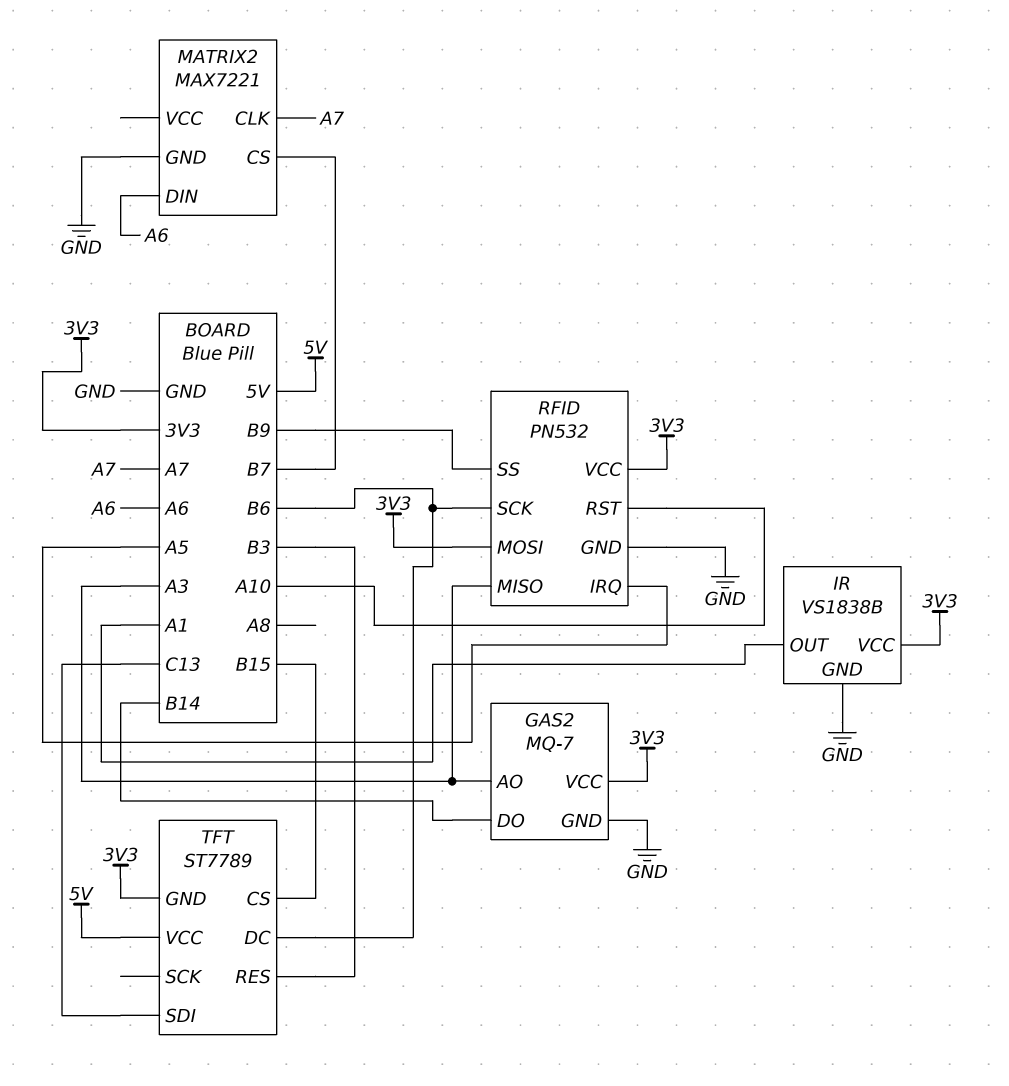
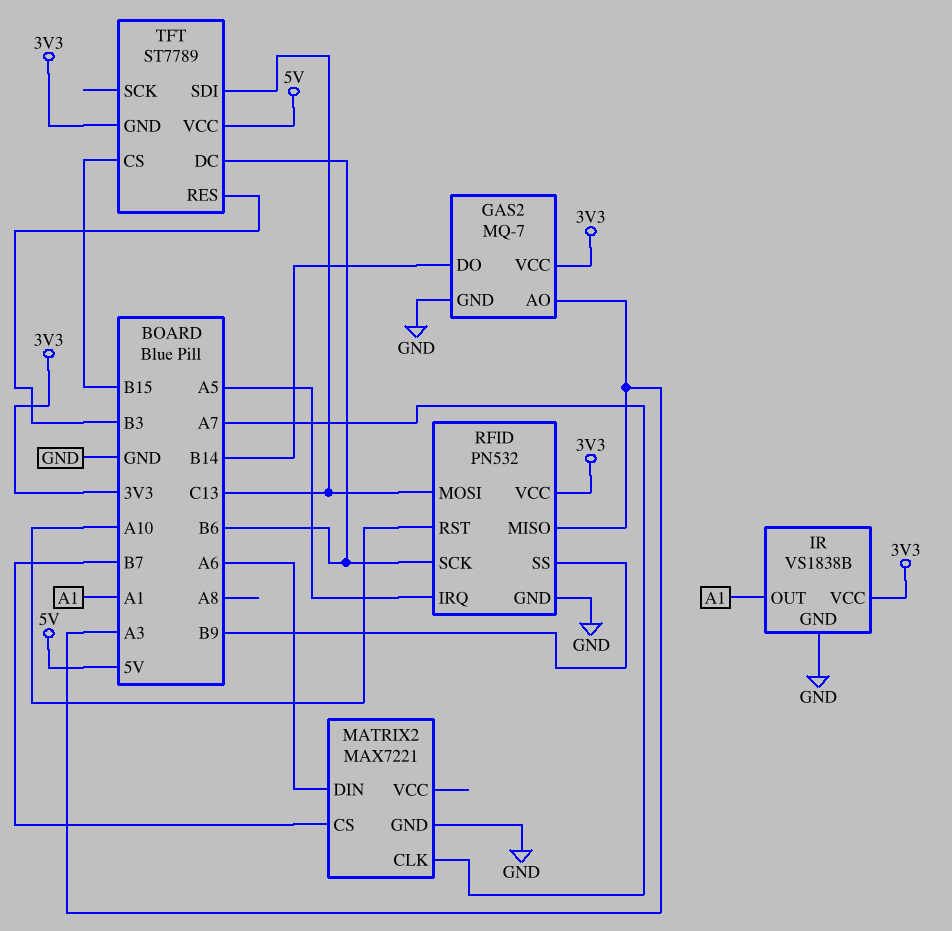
RFID pin MOSI: 3V3 -> C13

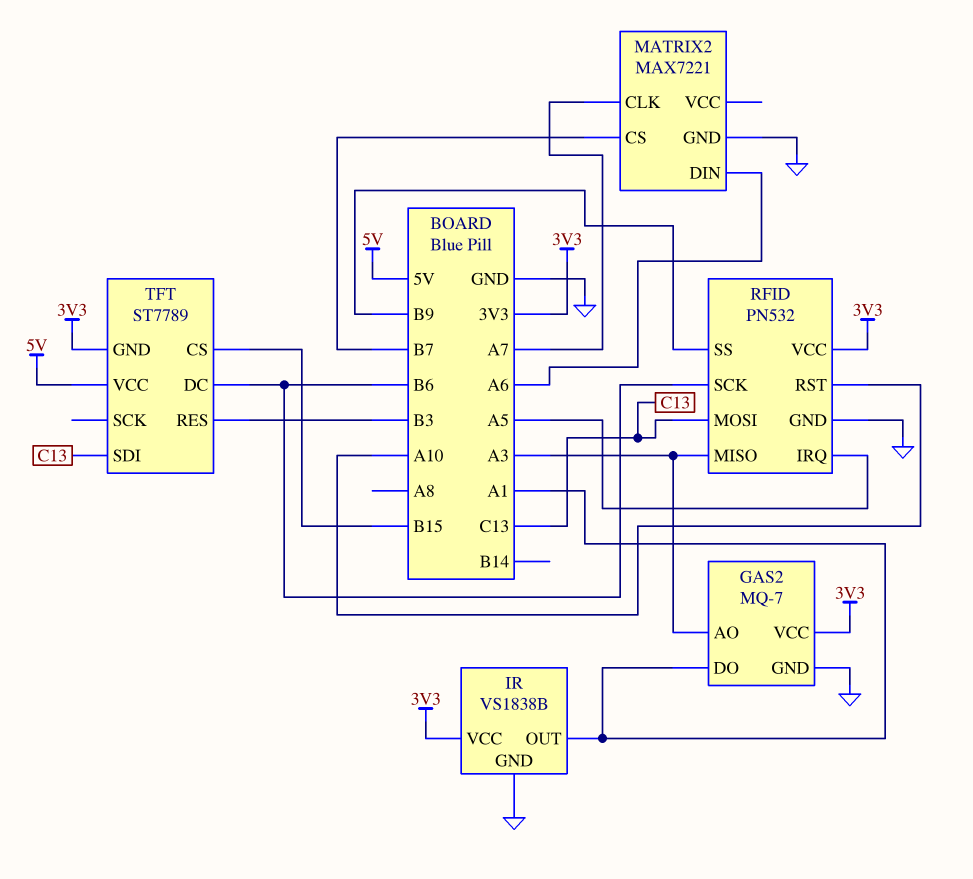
GAS2 pin DO: B14 -> A1

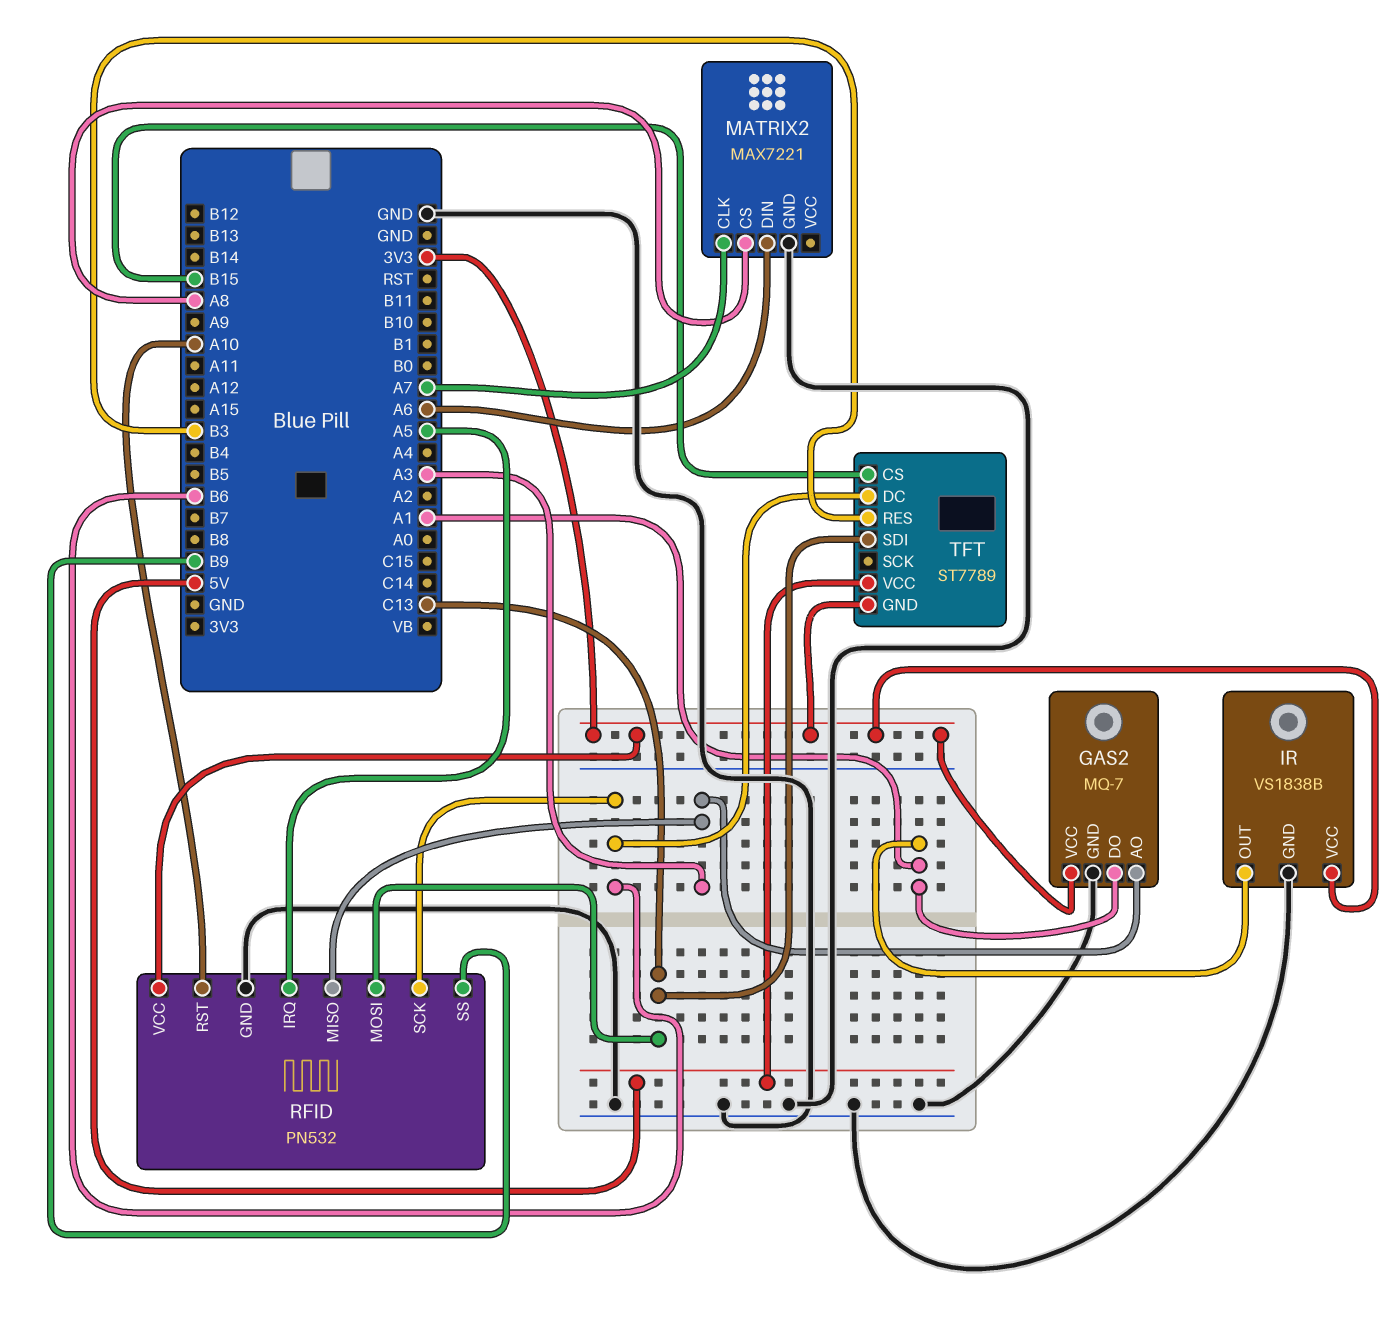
MATRIX2 pin CS: B7 -> A8

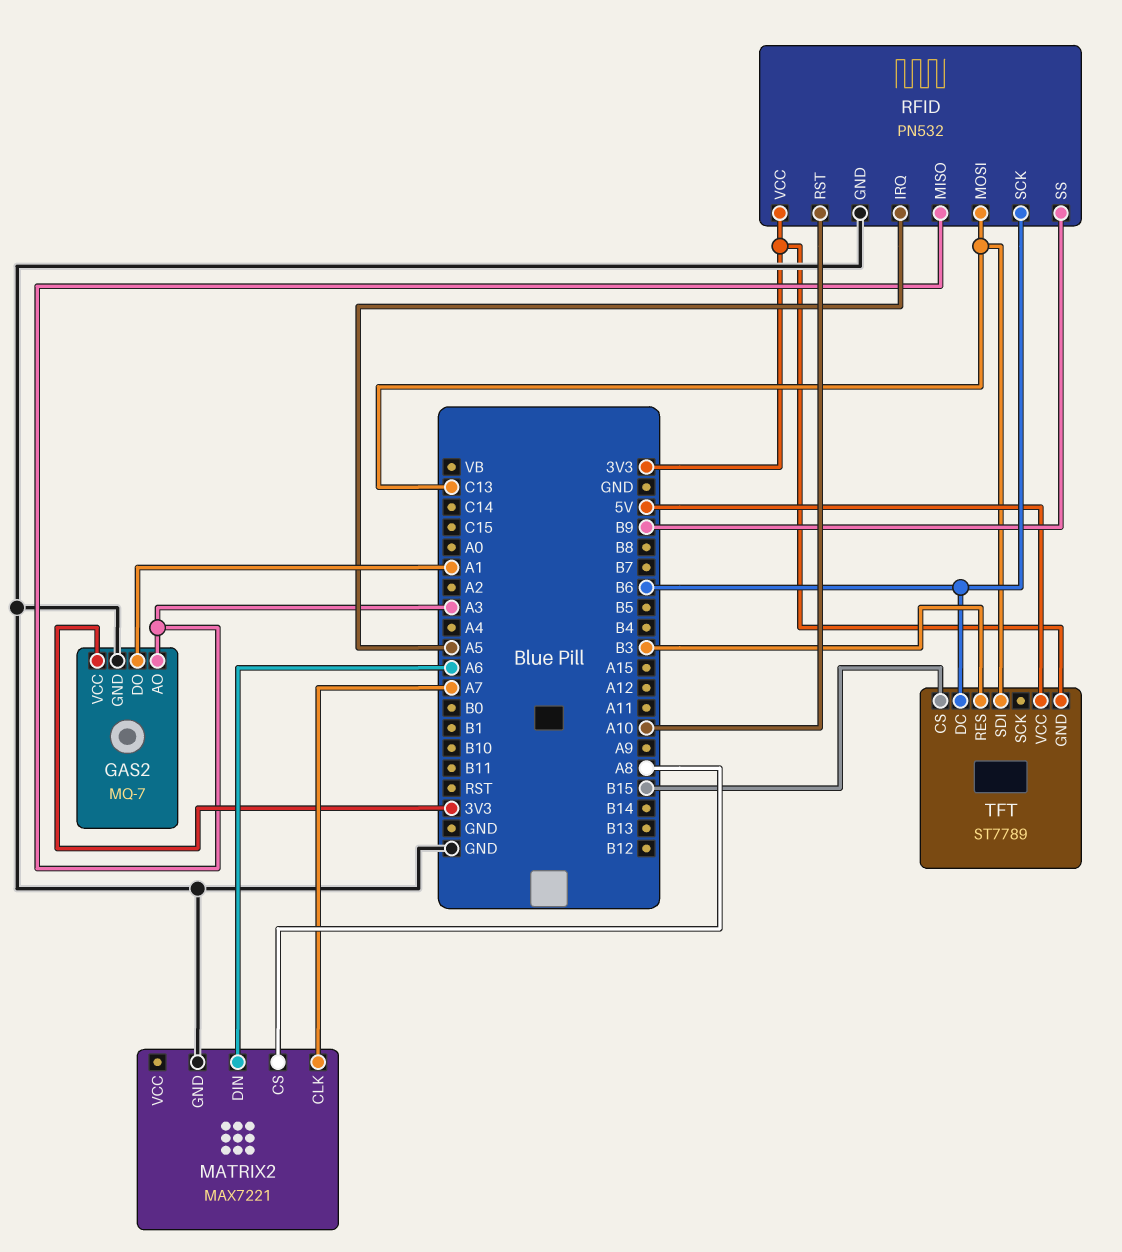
IR: VS1838B -> none
IR pin GND: GND -> none
IR pin OUT: A1 -> none
IR pin VCC: 3V3 -> none

